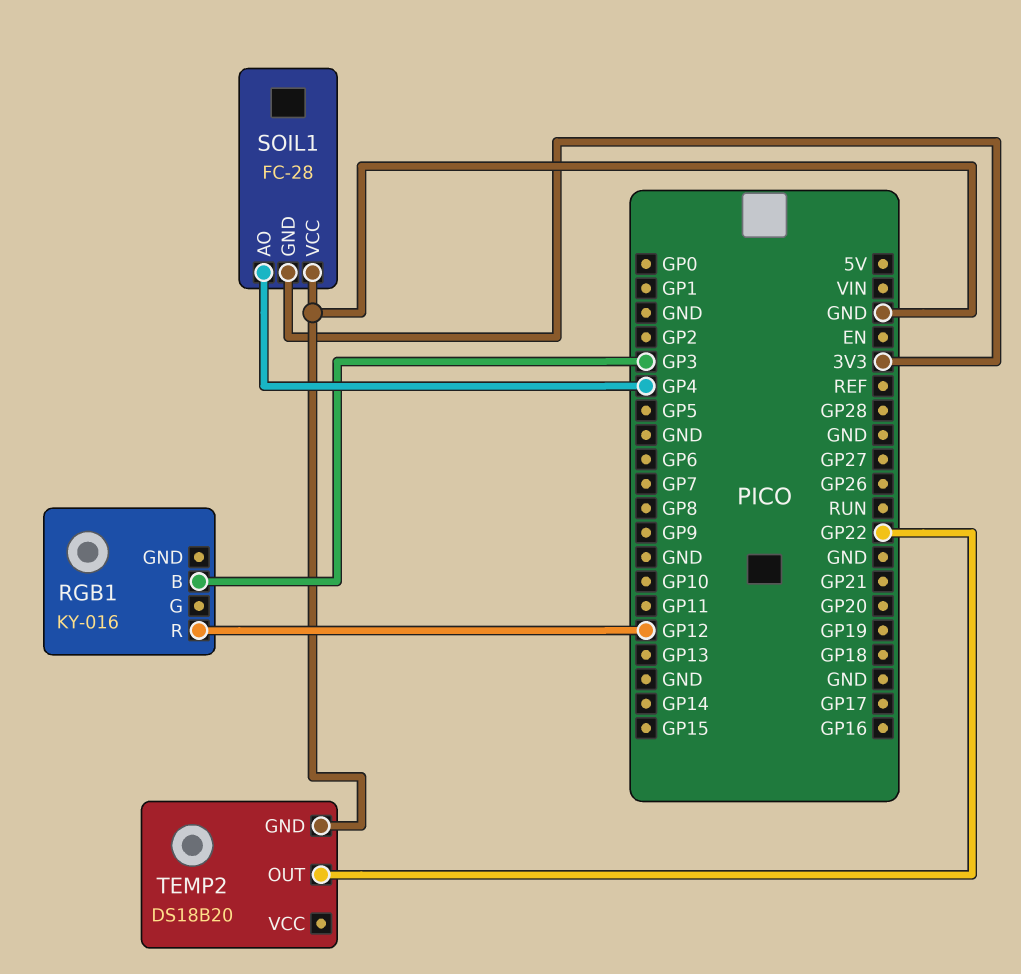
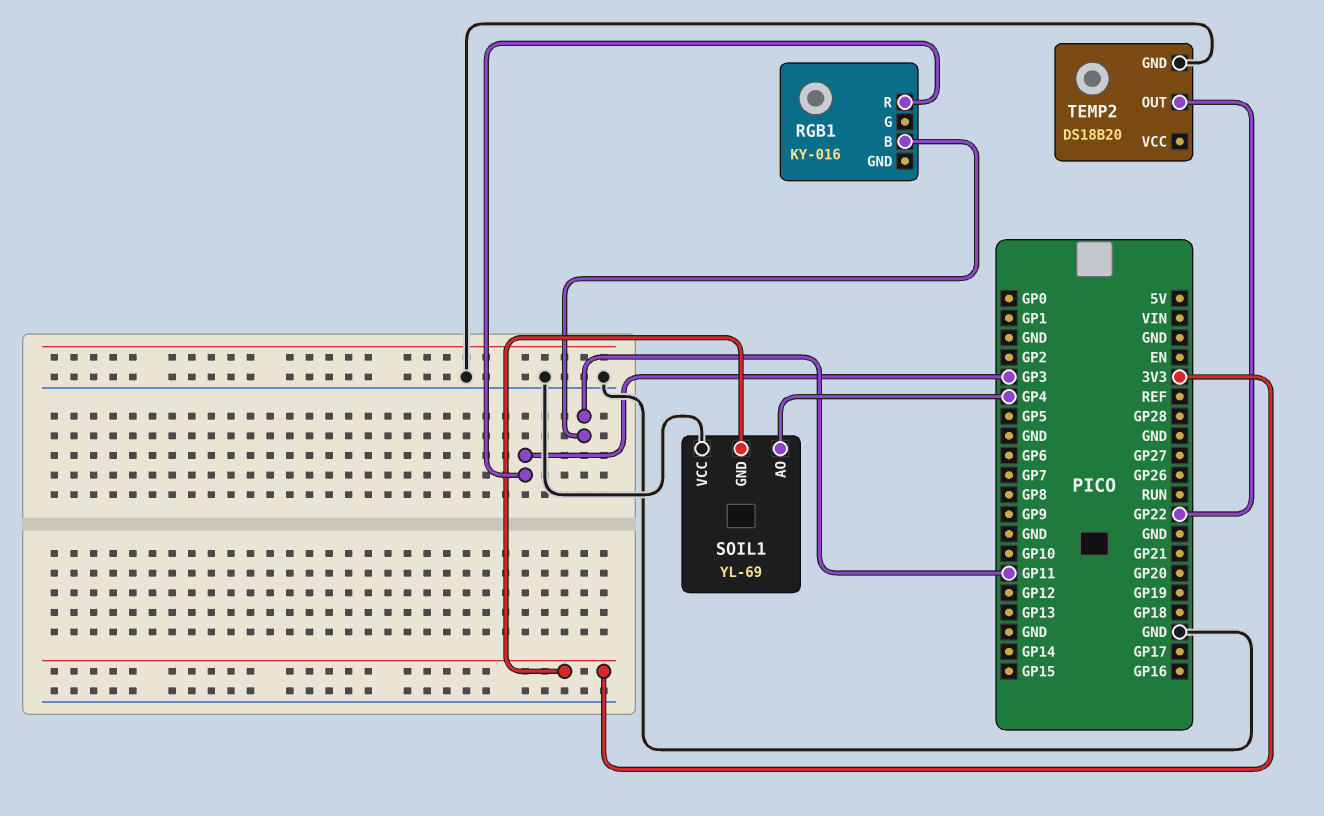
RGB1 pin B: GP3 -> GP11
RGB1 pin R: GP12 -> GP3
SOIL1: FC-28 -> YL-69

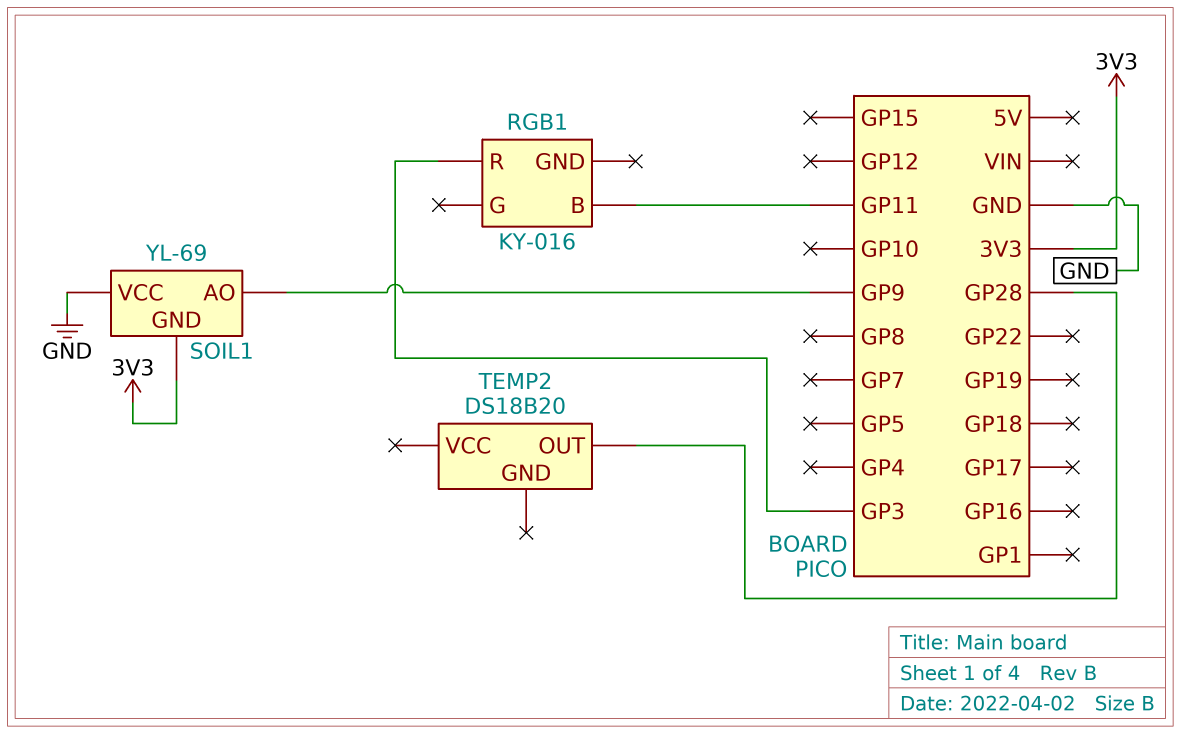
SOIL1 pin AO: GP4 -> GP9
TEMP2 pin GND: GND -> none
TEMP2 pin OUT: GP22 -> GP28

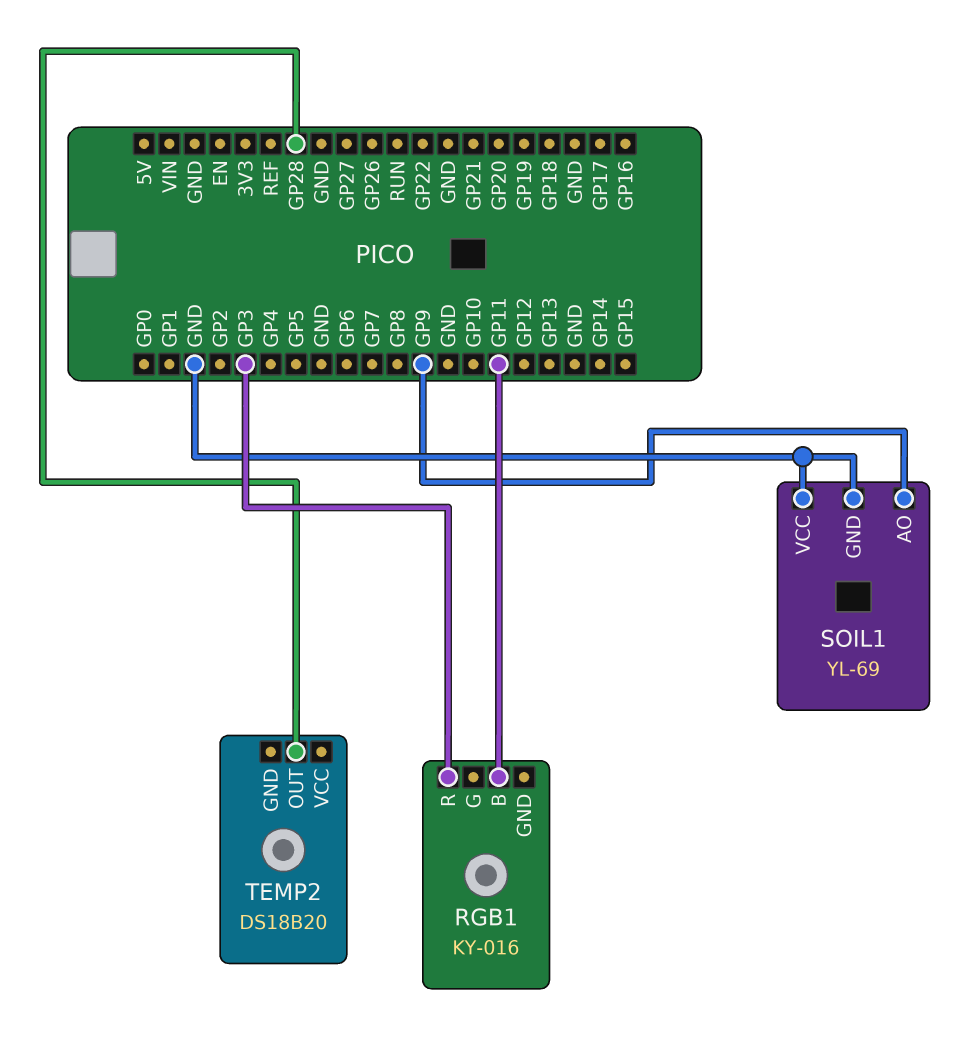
SOIL1 pin GND: 3V3 -> GND

